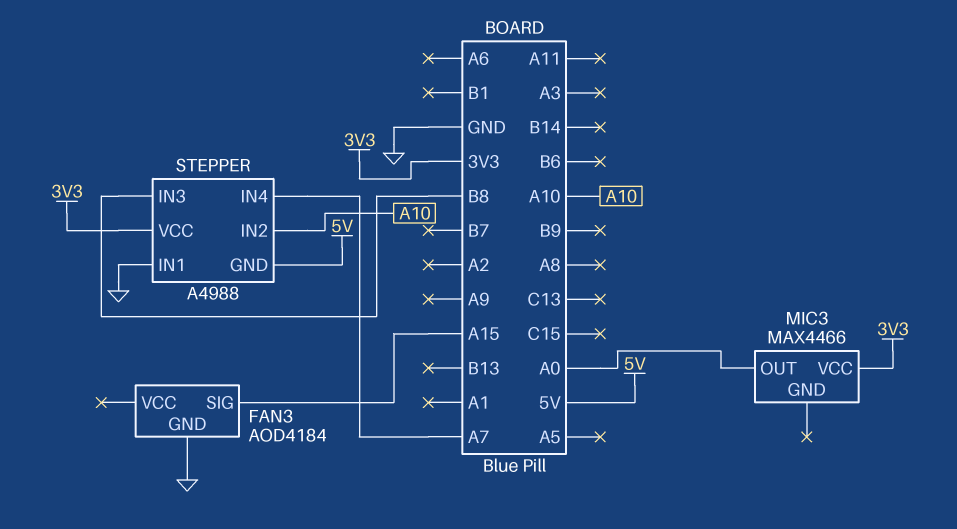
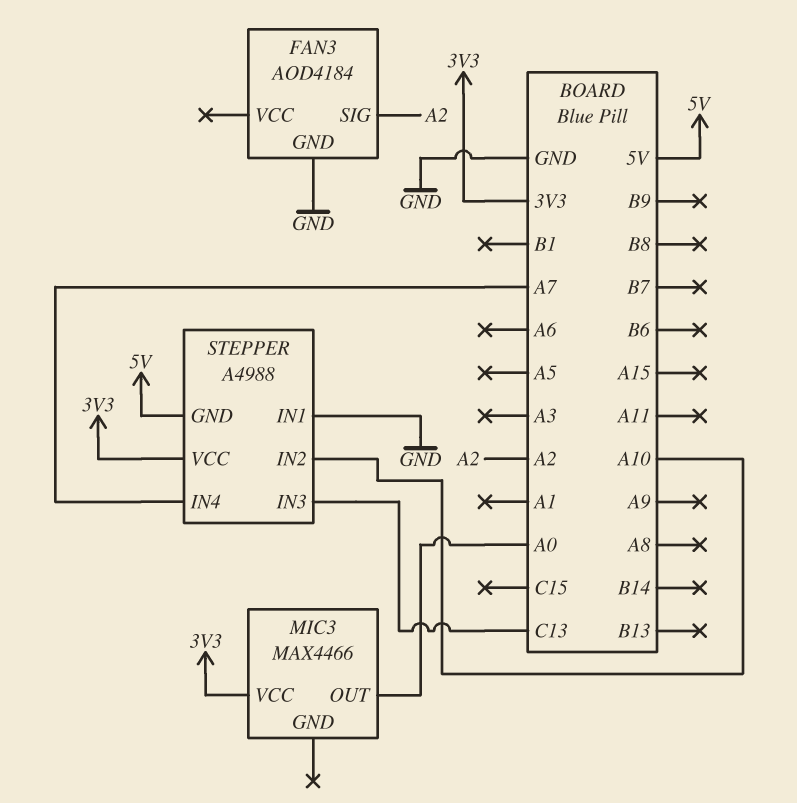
FAN3 pin SIG: A15 -> A2
STEPPER pin IN3: B8 -> C13

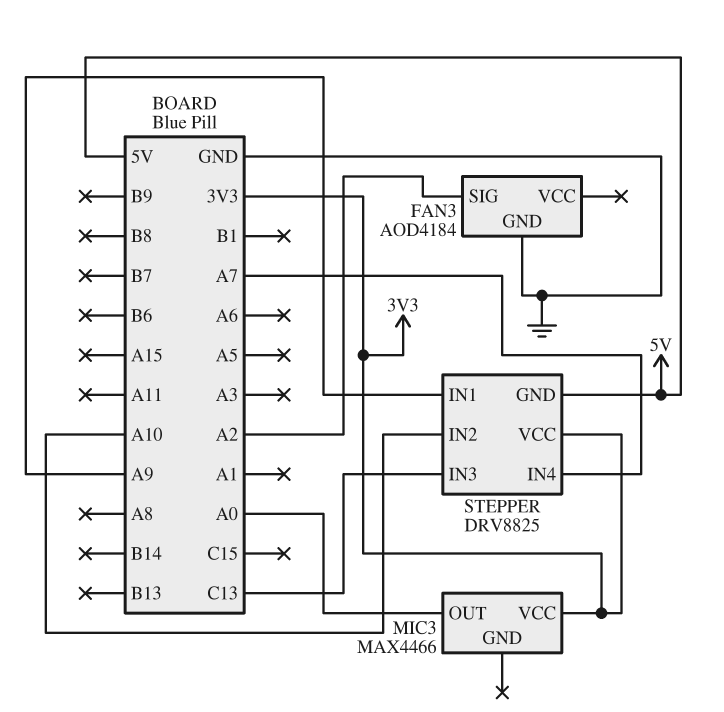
STEPPER: A4988 -> DRV8825
STEPPER pin IN1: GND -> A9

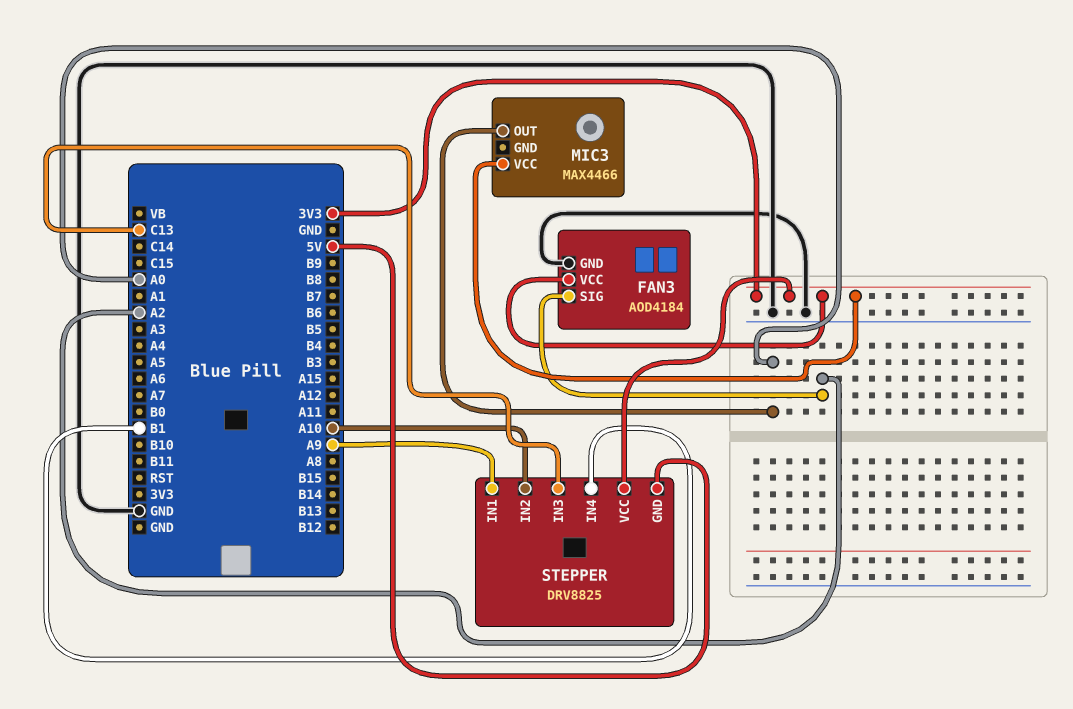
FAN3 pin VCC: none -> 3V3
STEPPER pin IN4: A7 -> B1

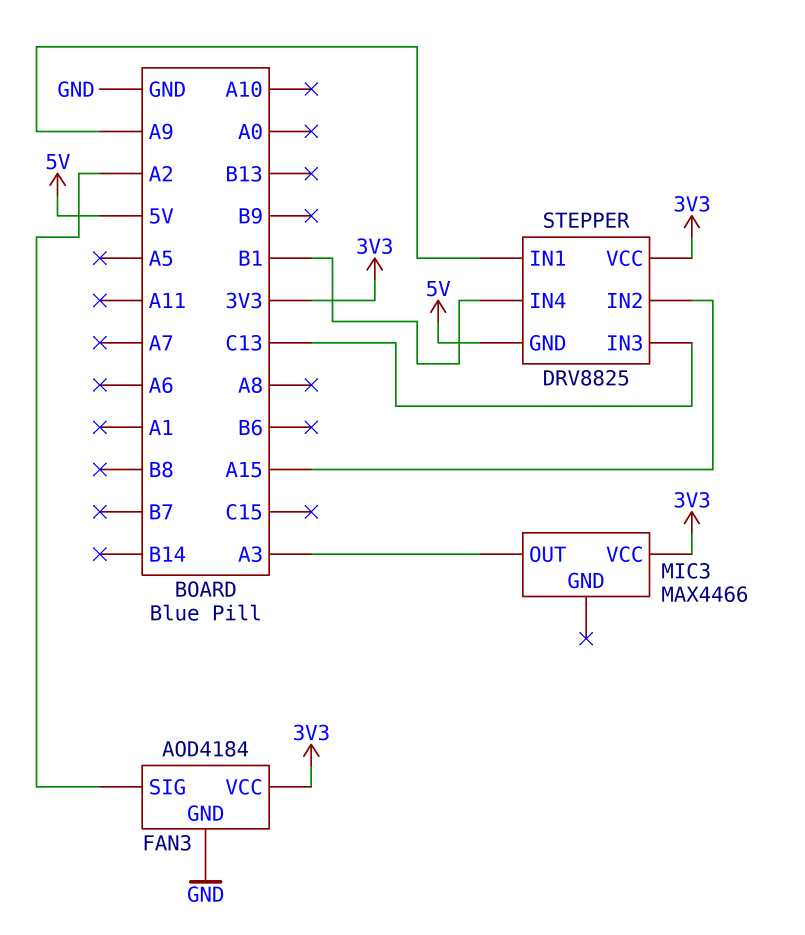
MIC3 pin OUT: A0 -> A3
STEPPER pin IN2: A10 -> A15

